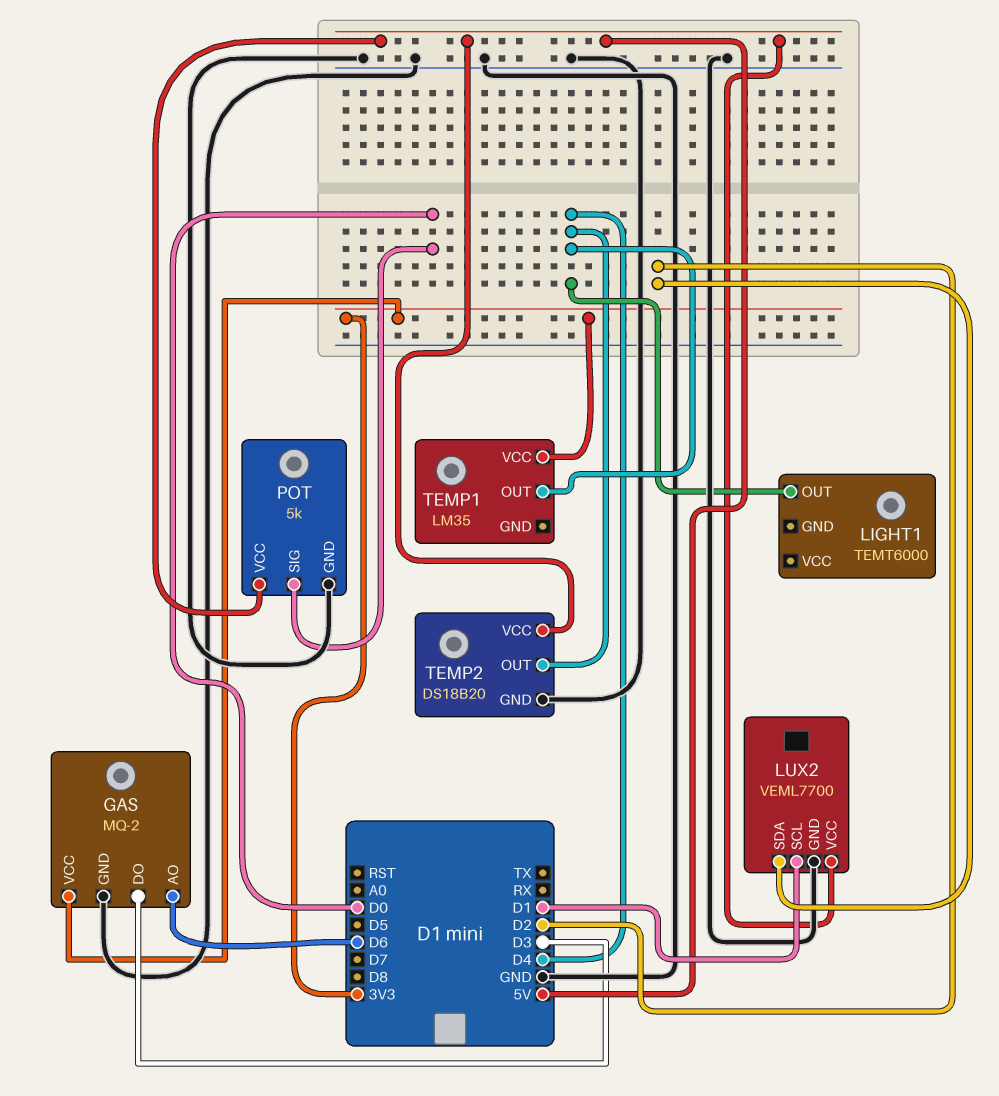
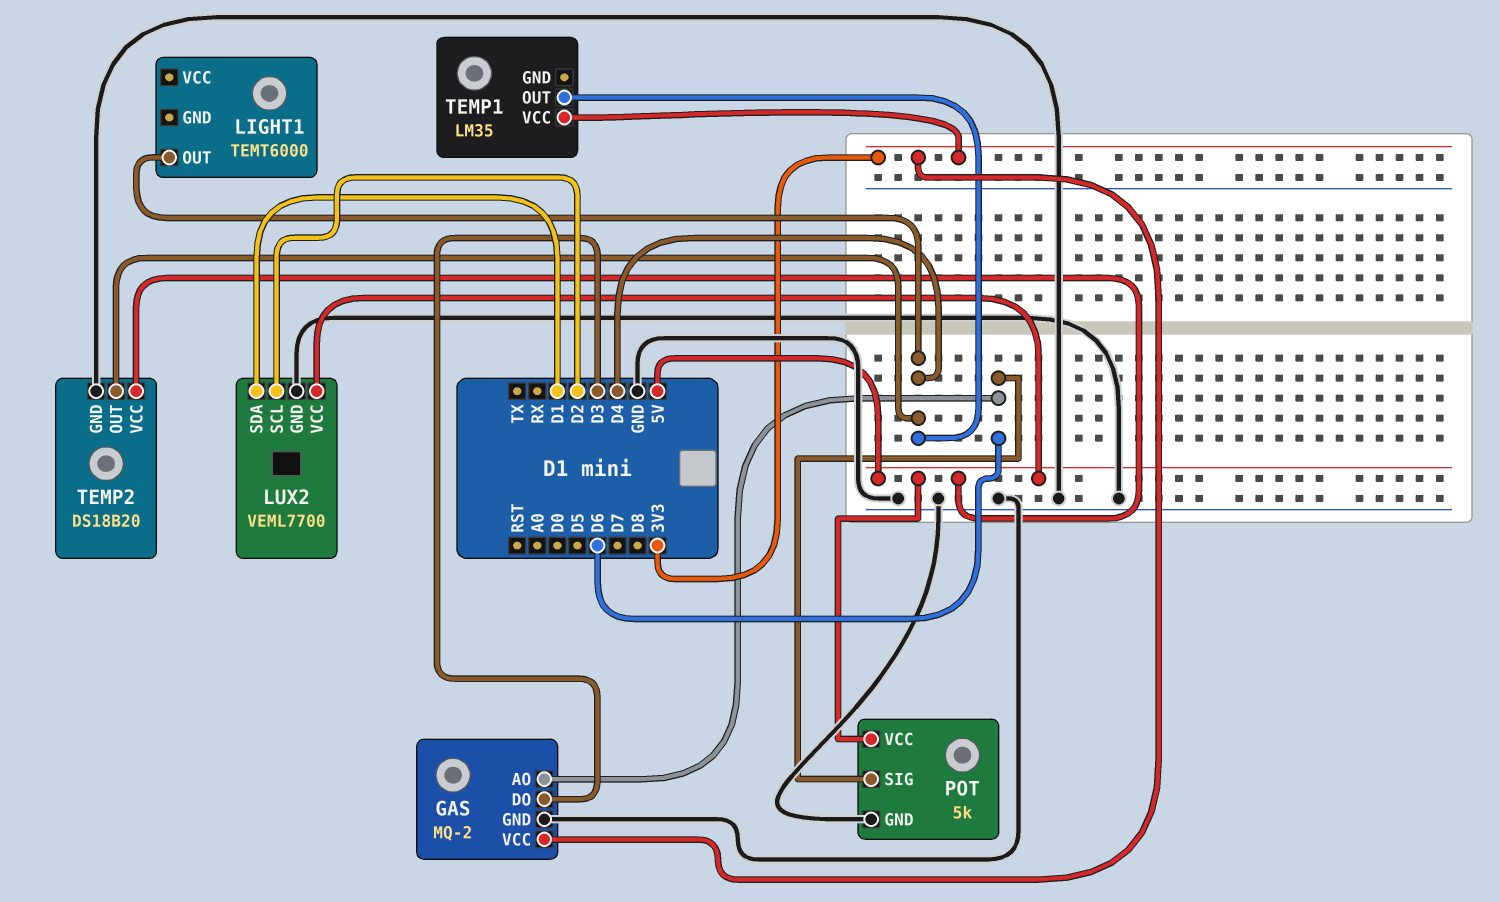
LUX2 pin SCL: D1 -> D2
LUX2 pin SDA: D2 -> D1
POT pin SIG: D0 -> D6

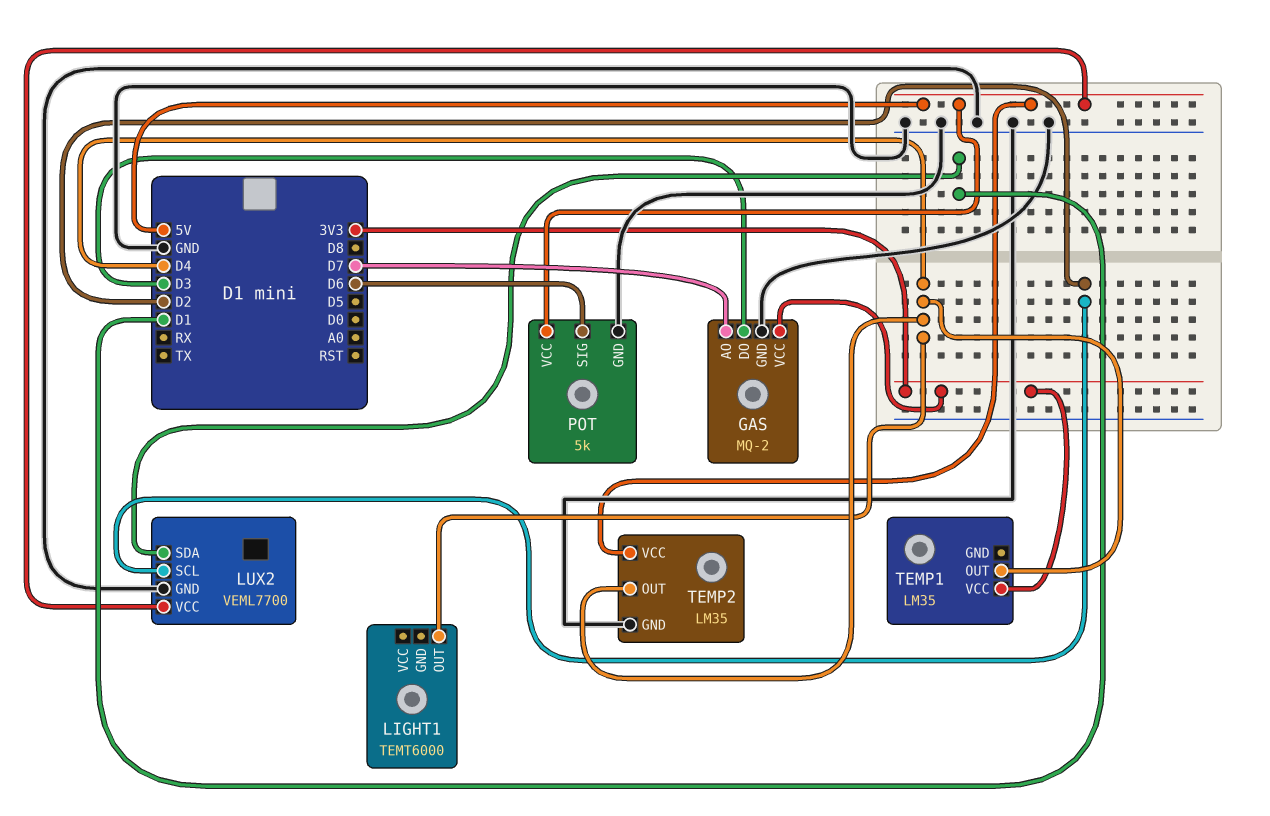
GAS pin AO: D6 -> D7
TEMP2: DS18B20 -> LM35

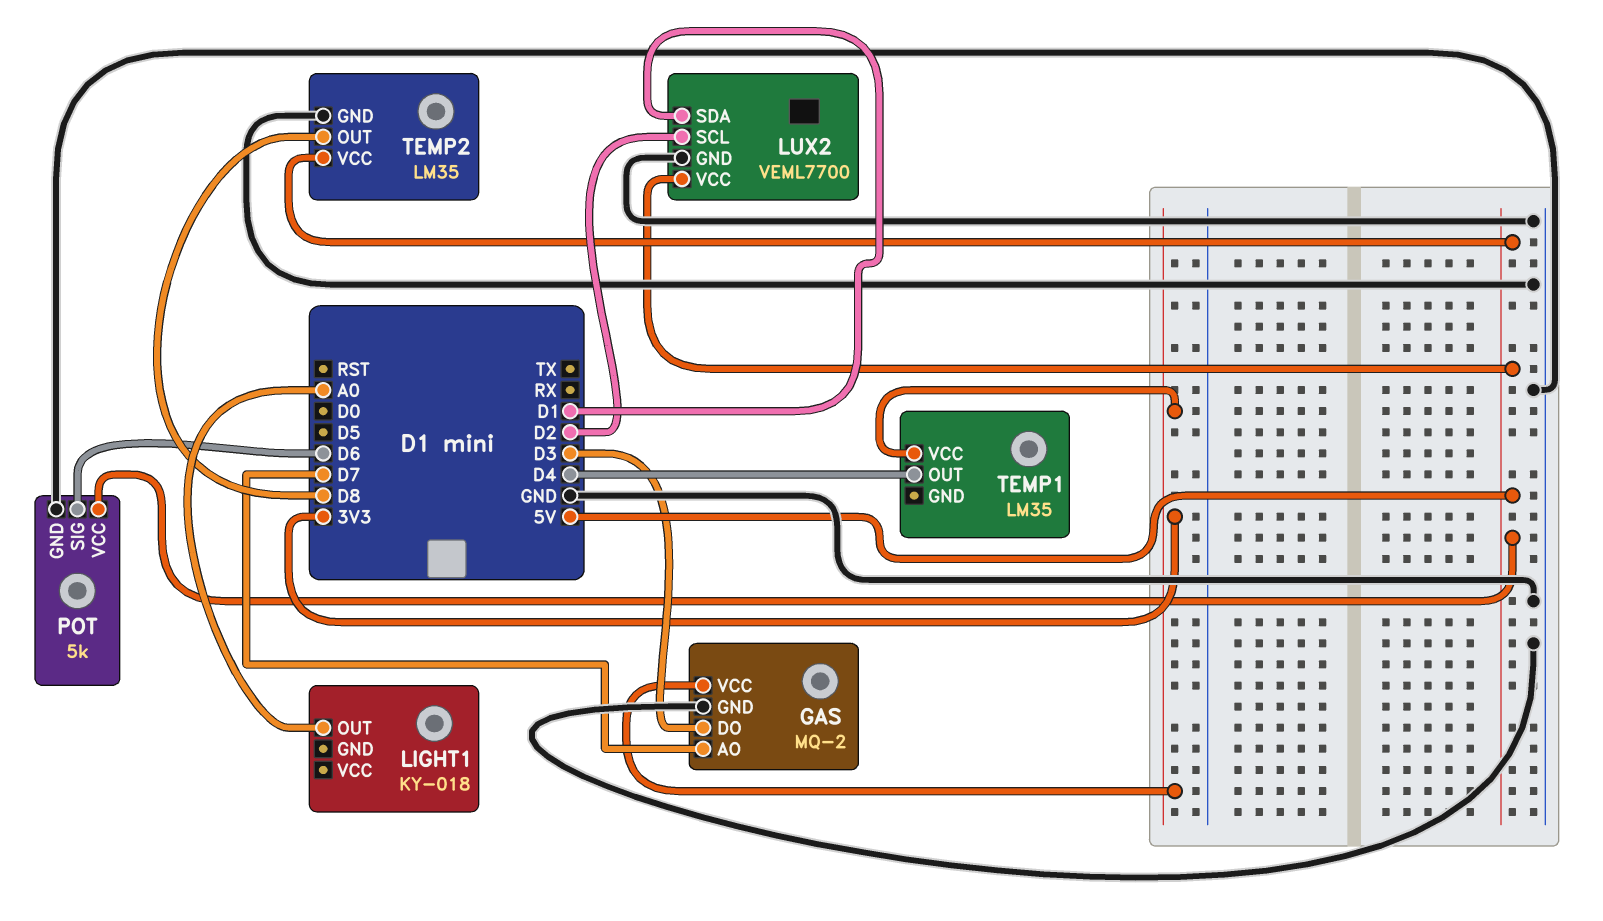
LIGHT1: TEMT6000 -> KY-018
LIGHT1 pin OUT: D4 -> A0
TEMP2 pin OUT: D4 -> D8

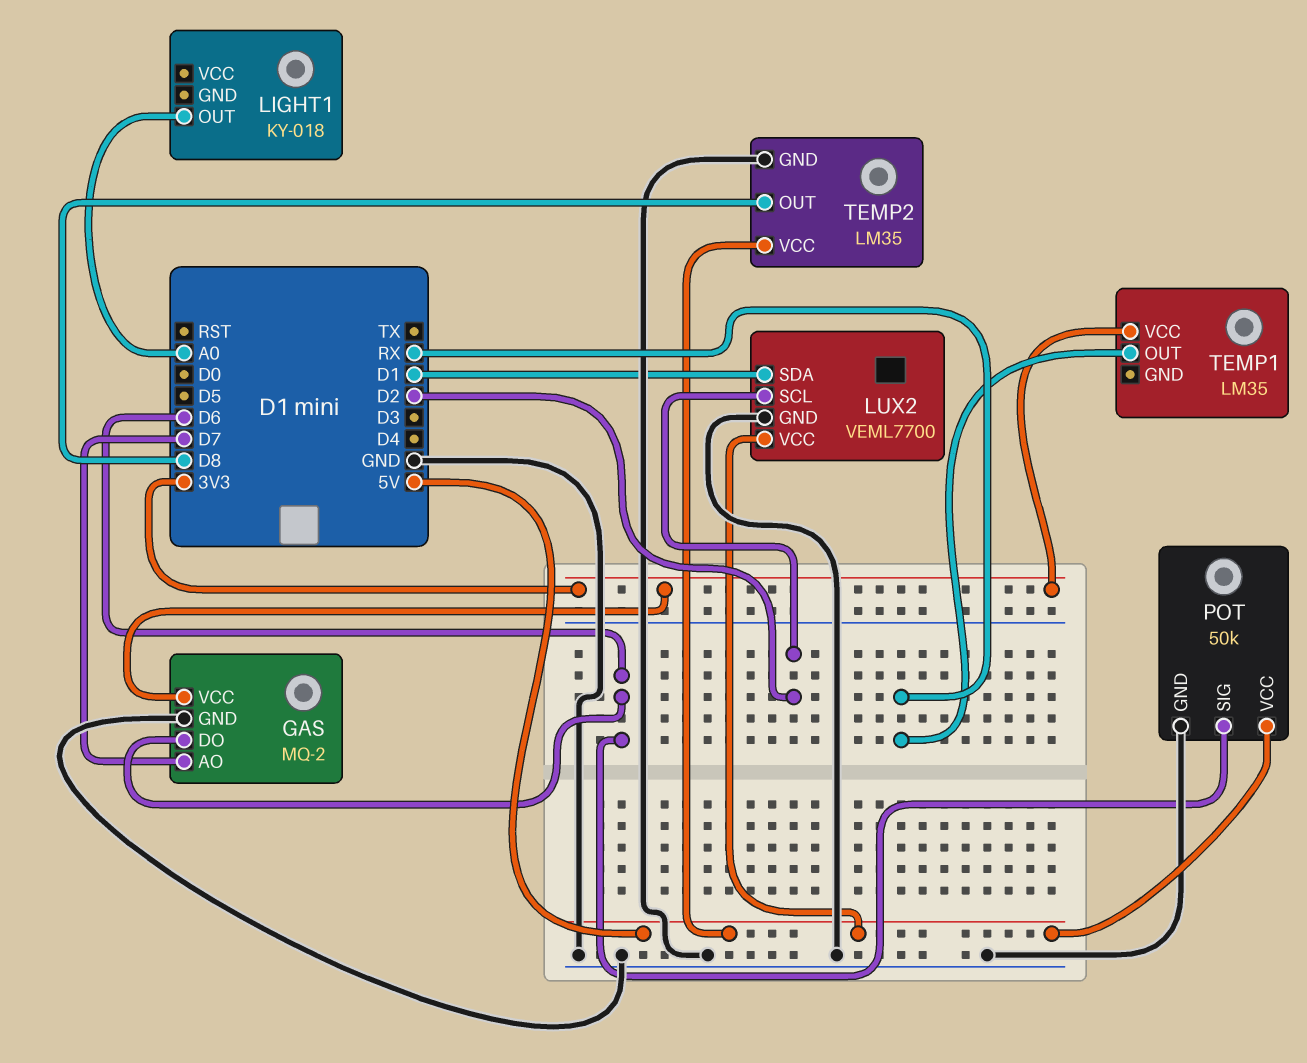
GAS pin DO: D3 -> D6
POT: 5k -> 50k
TEMP1 pin OUT: D4 -> RX

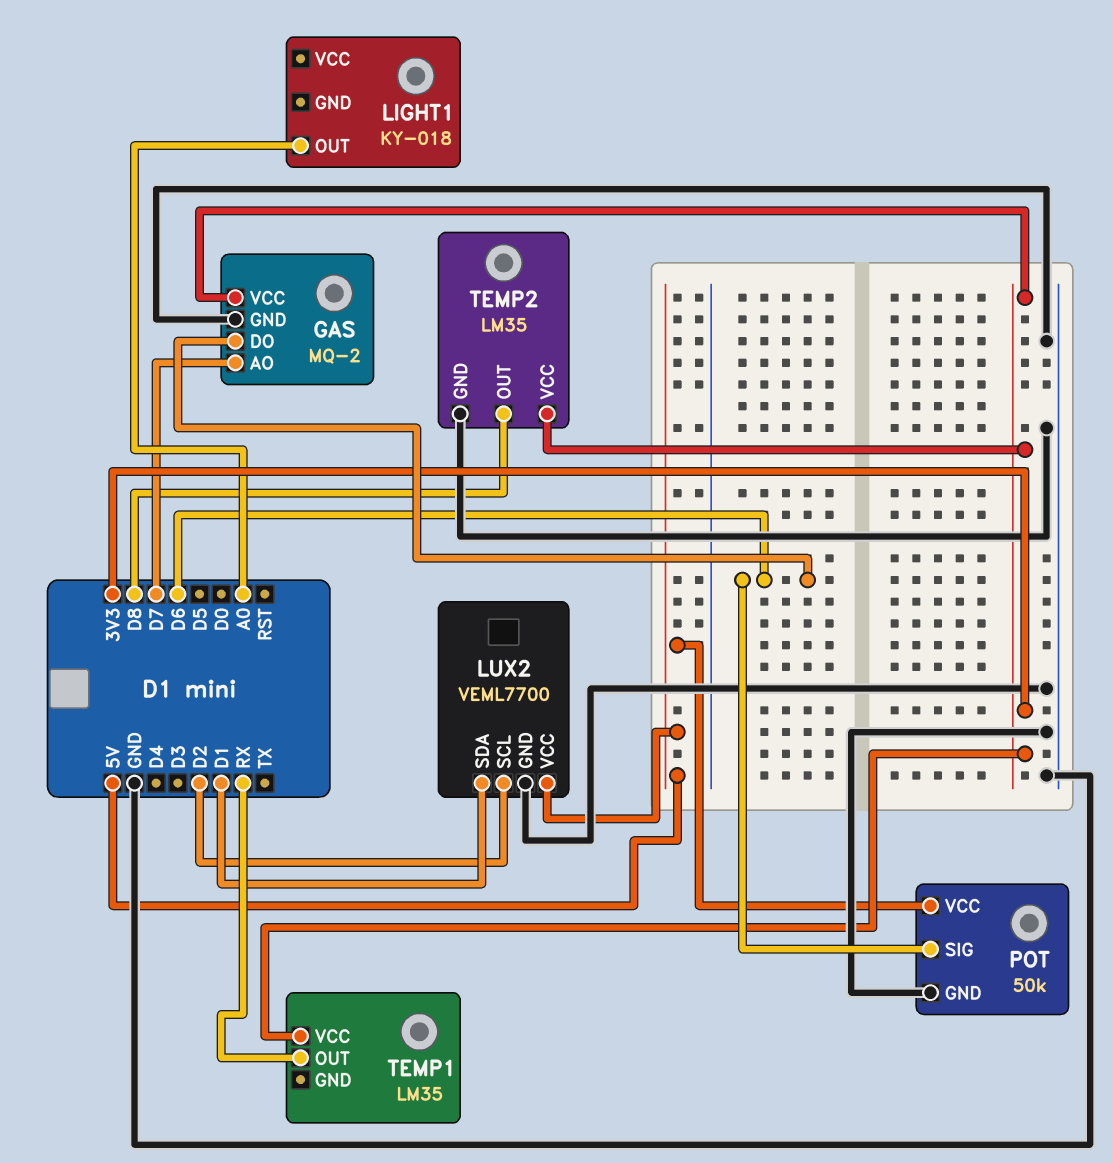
TEMP2 pin VCC: 5V -> 3V3

